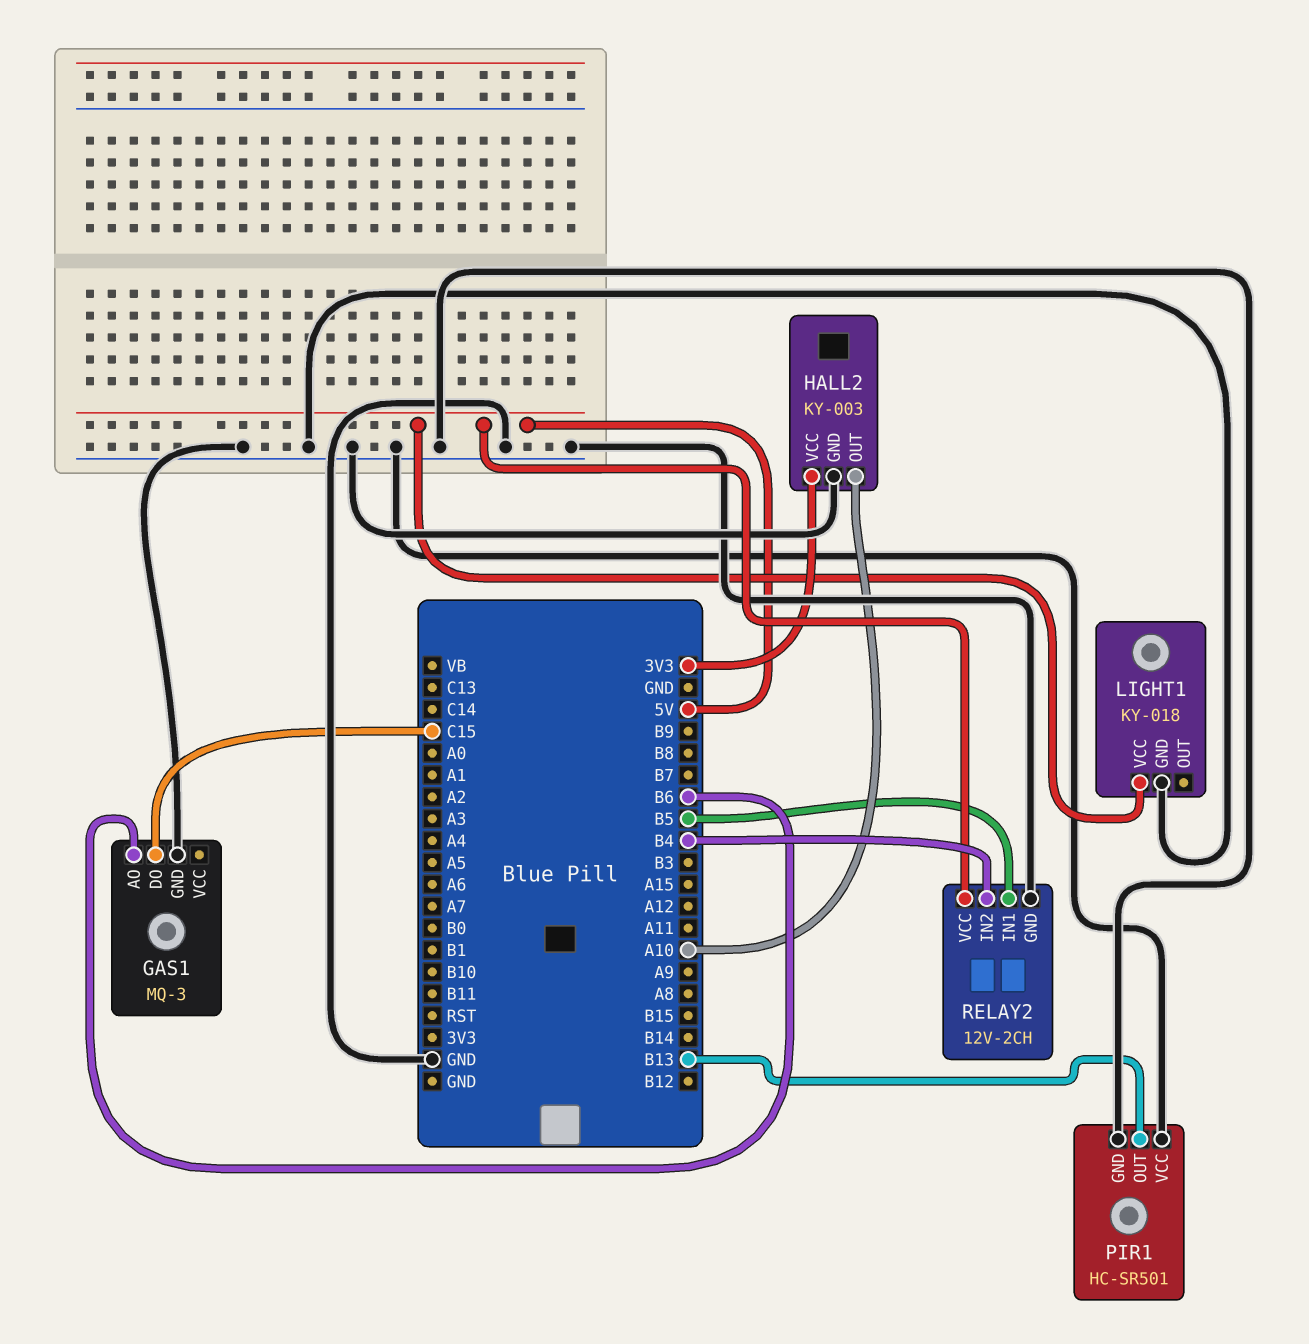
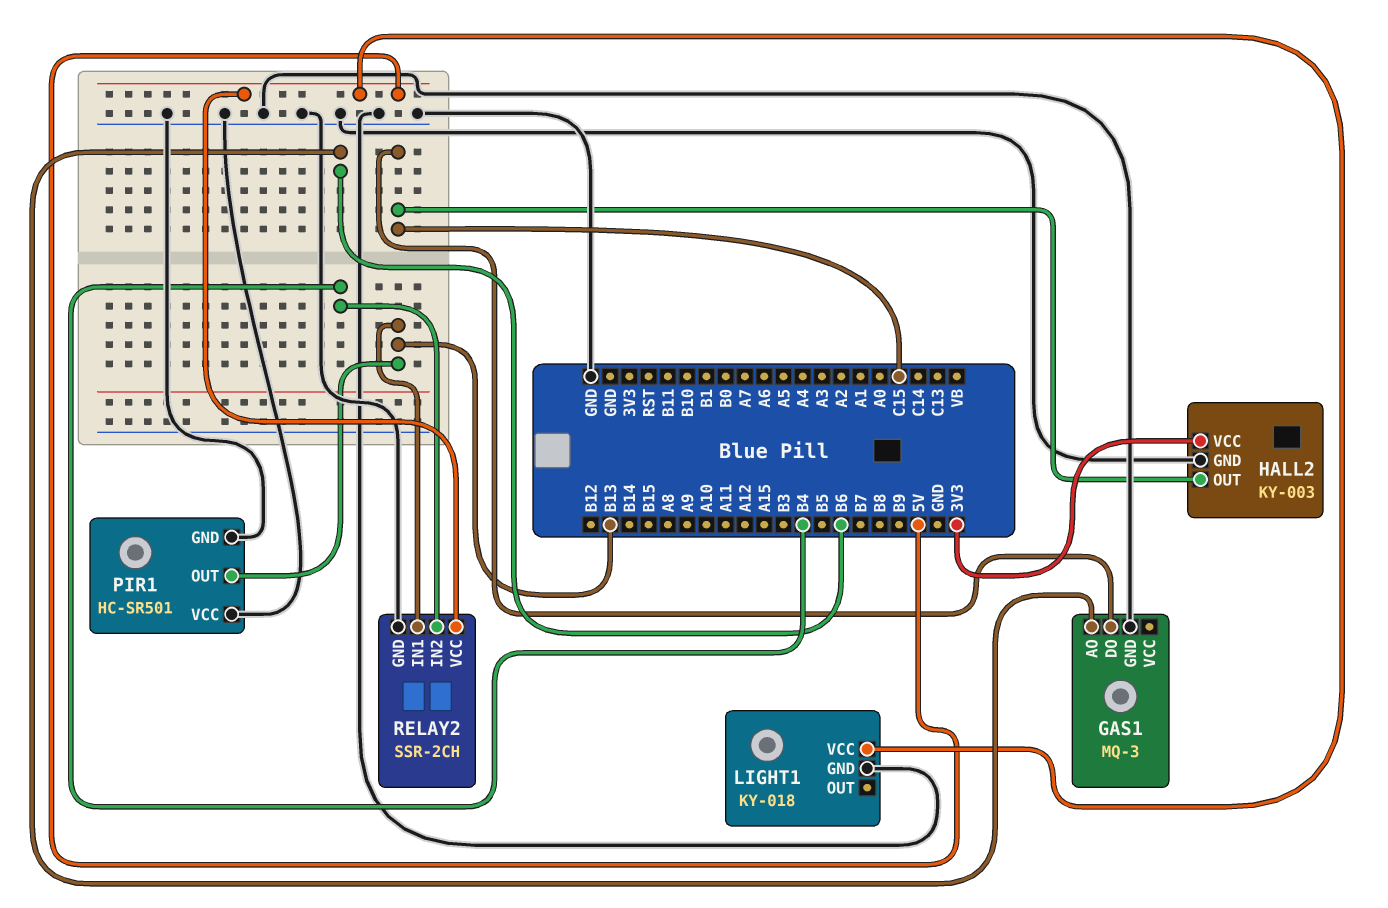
HALL2 pin OUT: A10 -> C15
RELAY2: 12V-2CH -> SSR-2CH
RELAY2 pin IN1: B5 -> B13

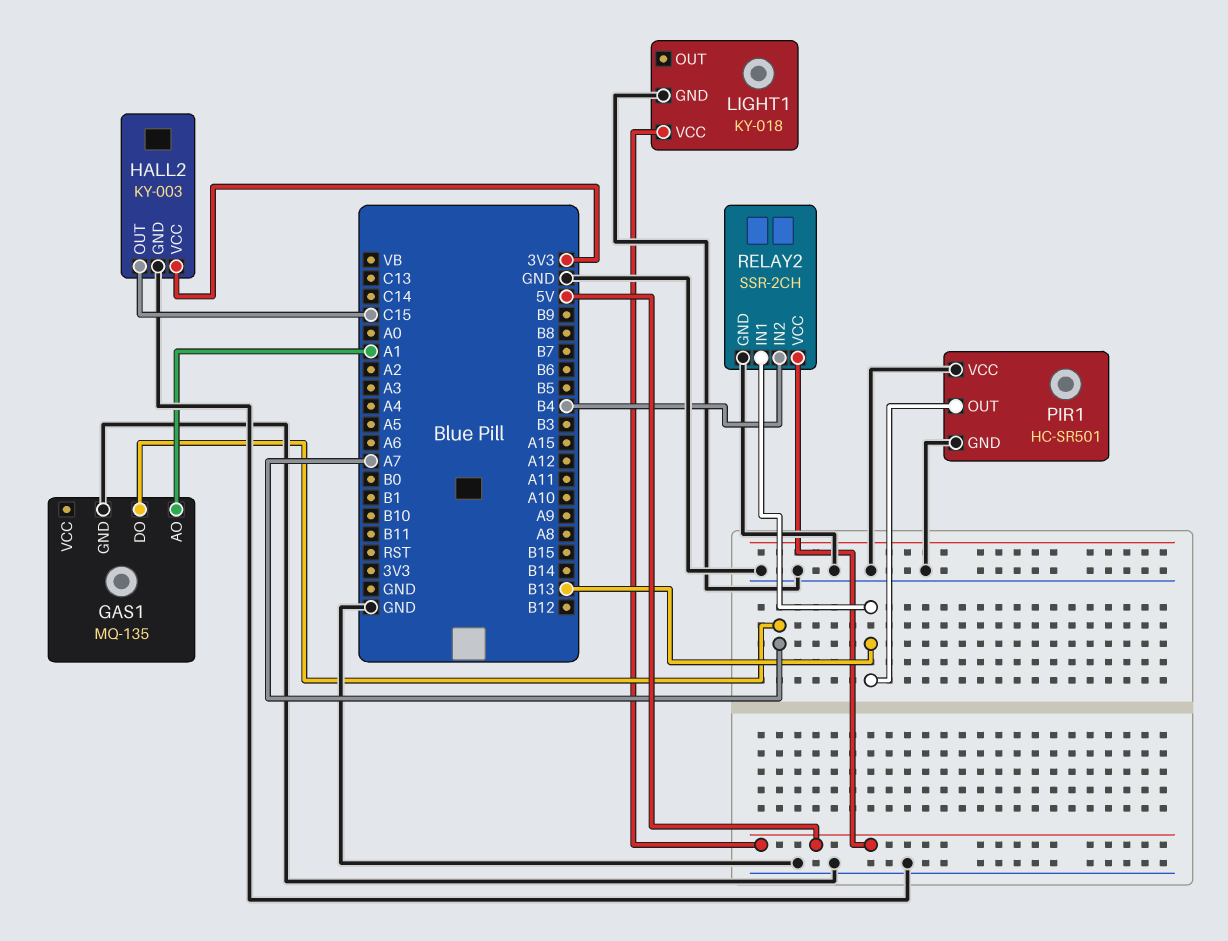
GAS1: MQ-3 -> MQ-135
GAS1 pin AO: B6 -> A1
GAS1 pin DO: C15 -> A7

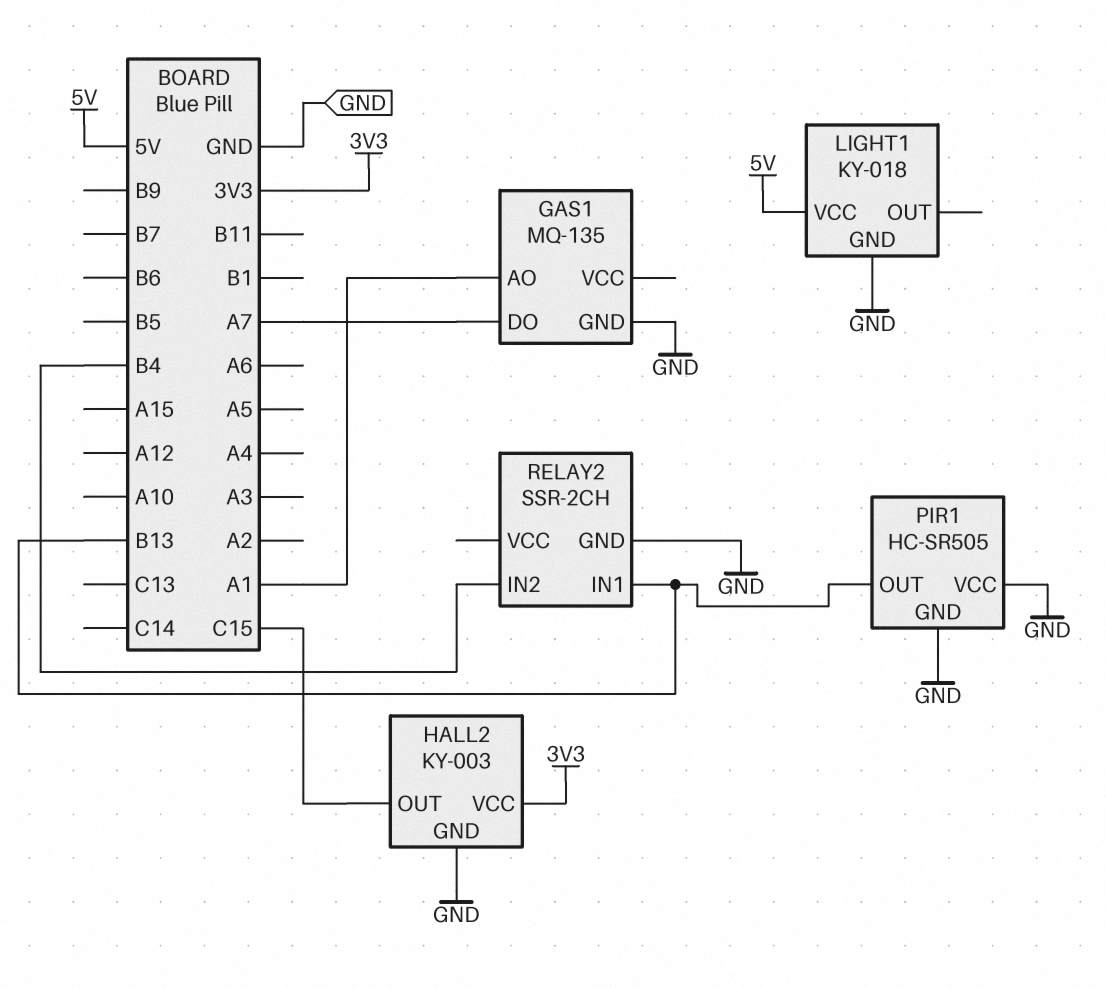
PIR1: HC-SR501 -> HC-SR505
RELAY2 pin VCC: 5V -> none

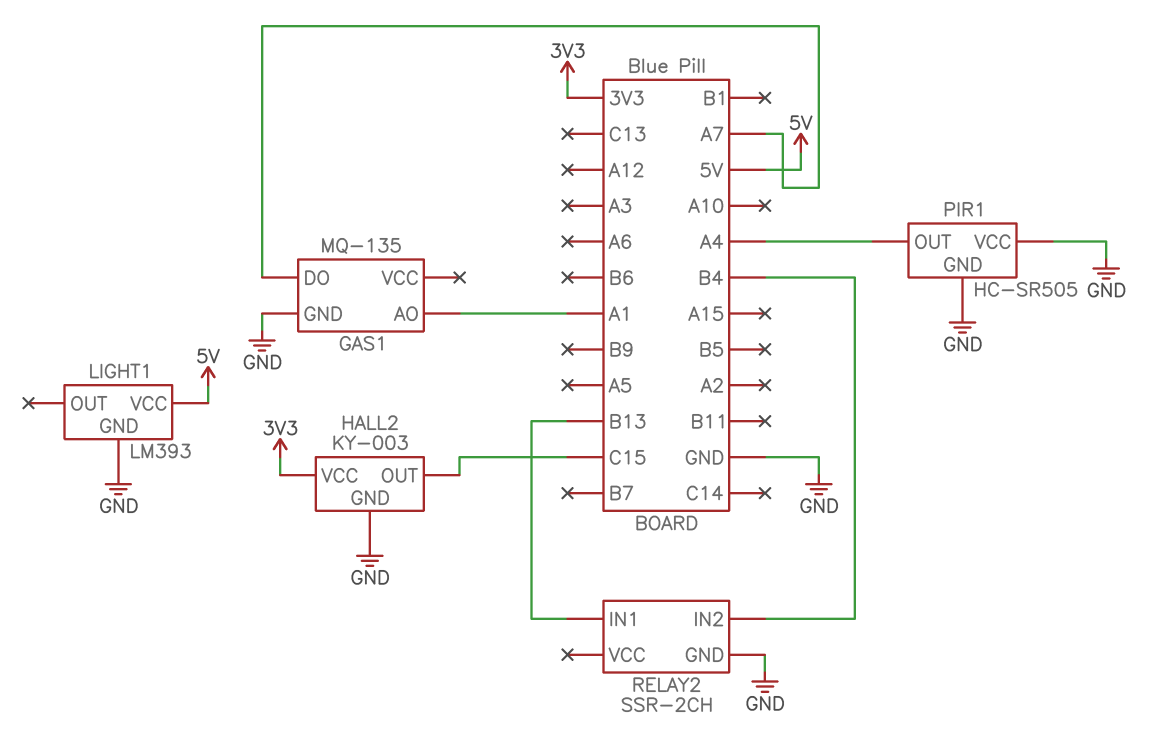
LIGHT1: KY-018 -> LM393
PIR1 pin OUT: B13 -> A4

